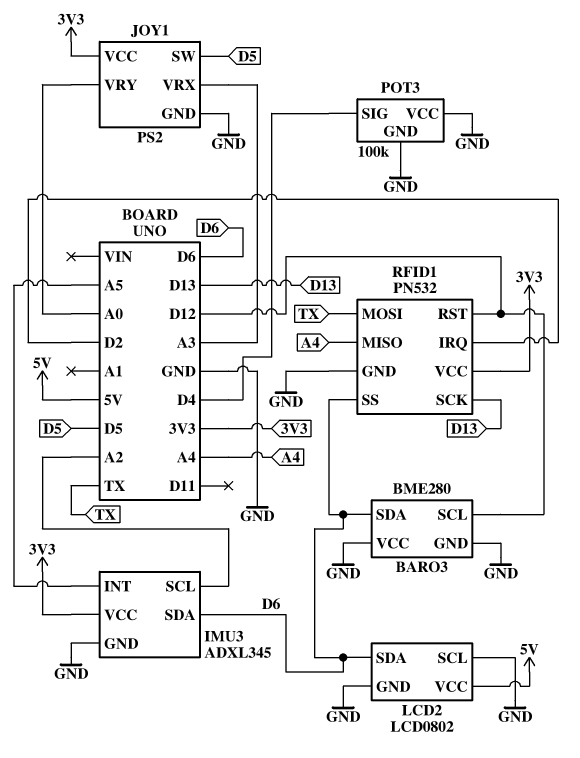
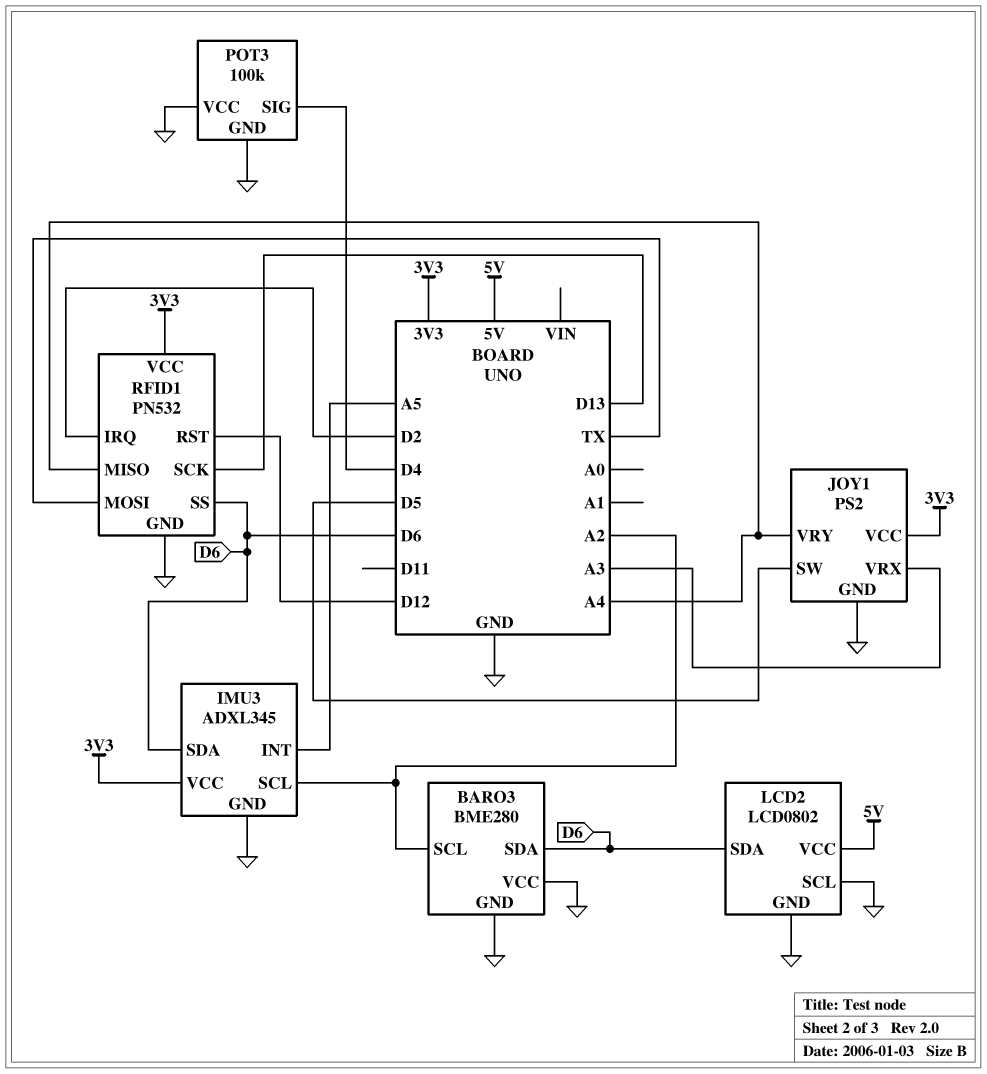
BARO3 pin SCL: D12 -> A2
JOY1 pin VRY: A0 -> A4

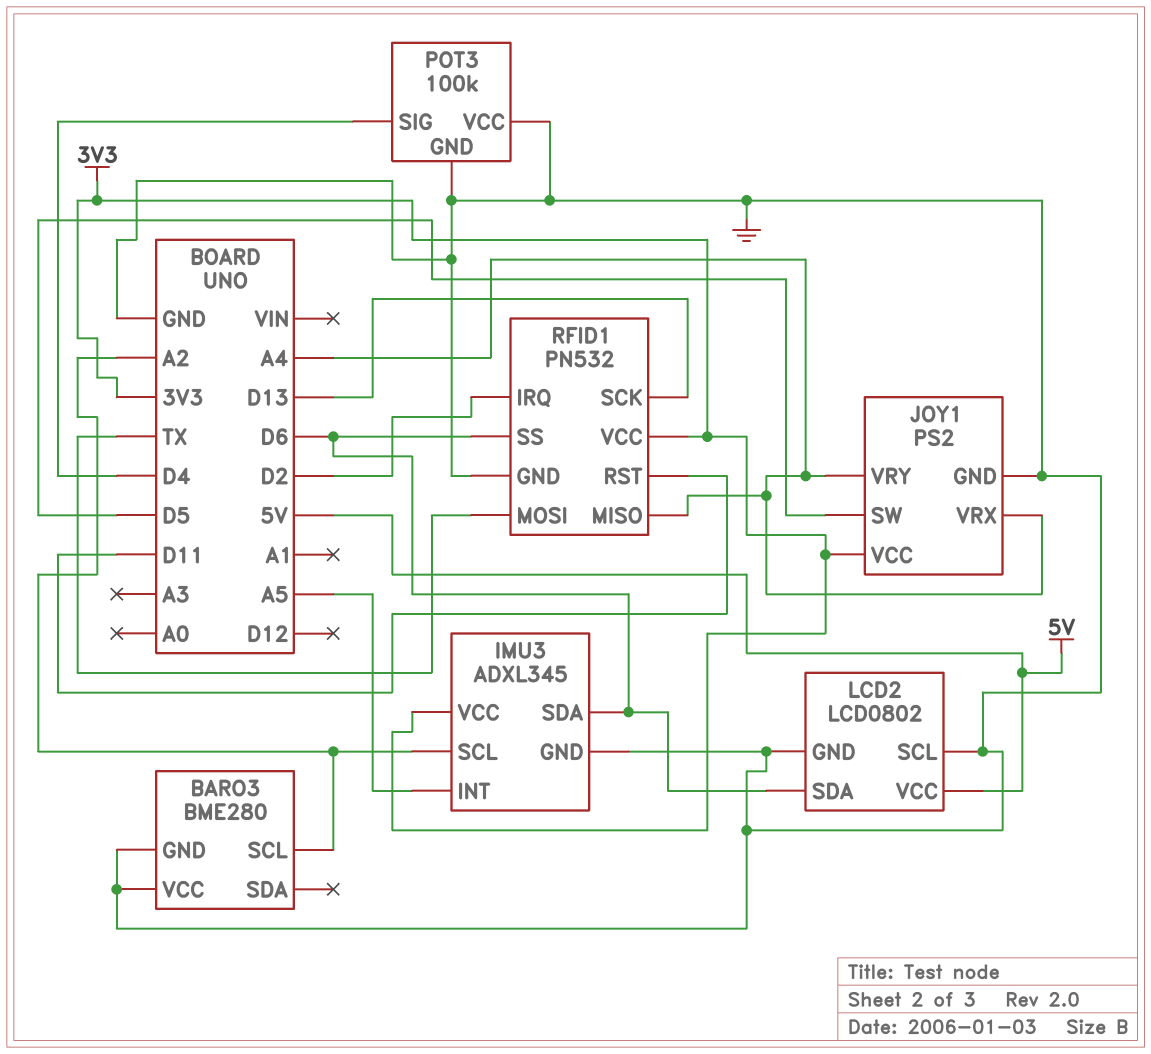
BARO3 pin SDA: D6 -> none
JOY1 pin VRX: A3 -> A4
RFID1 pin RST: D12 -> D11

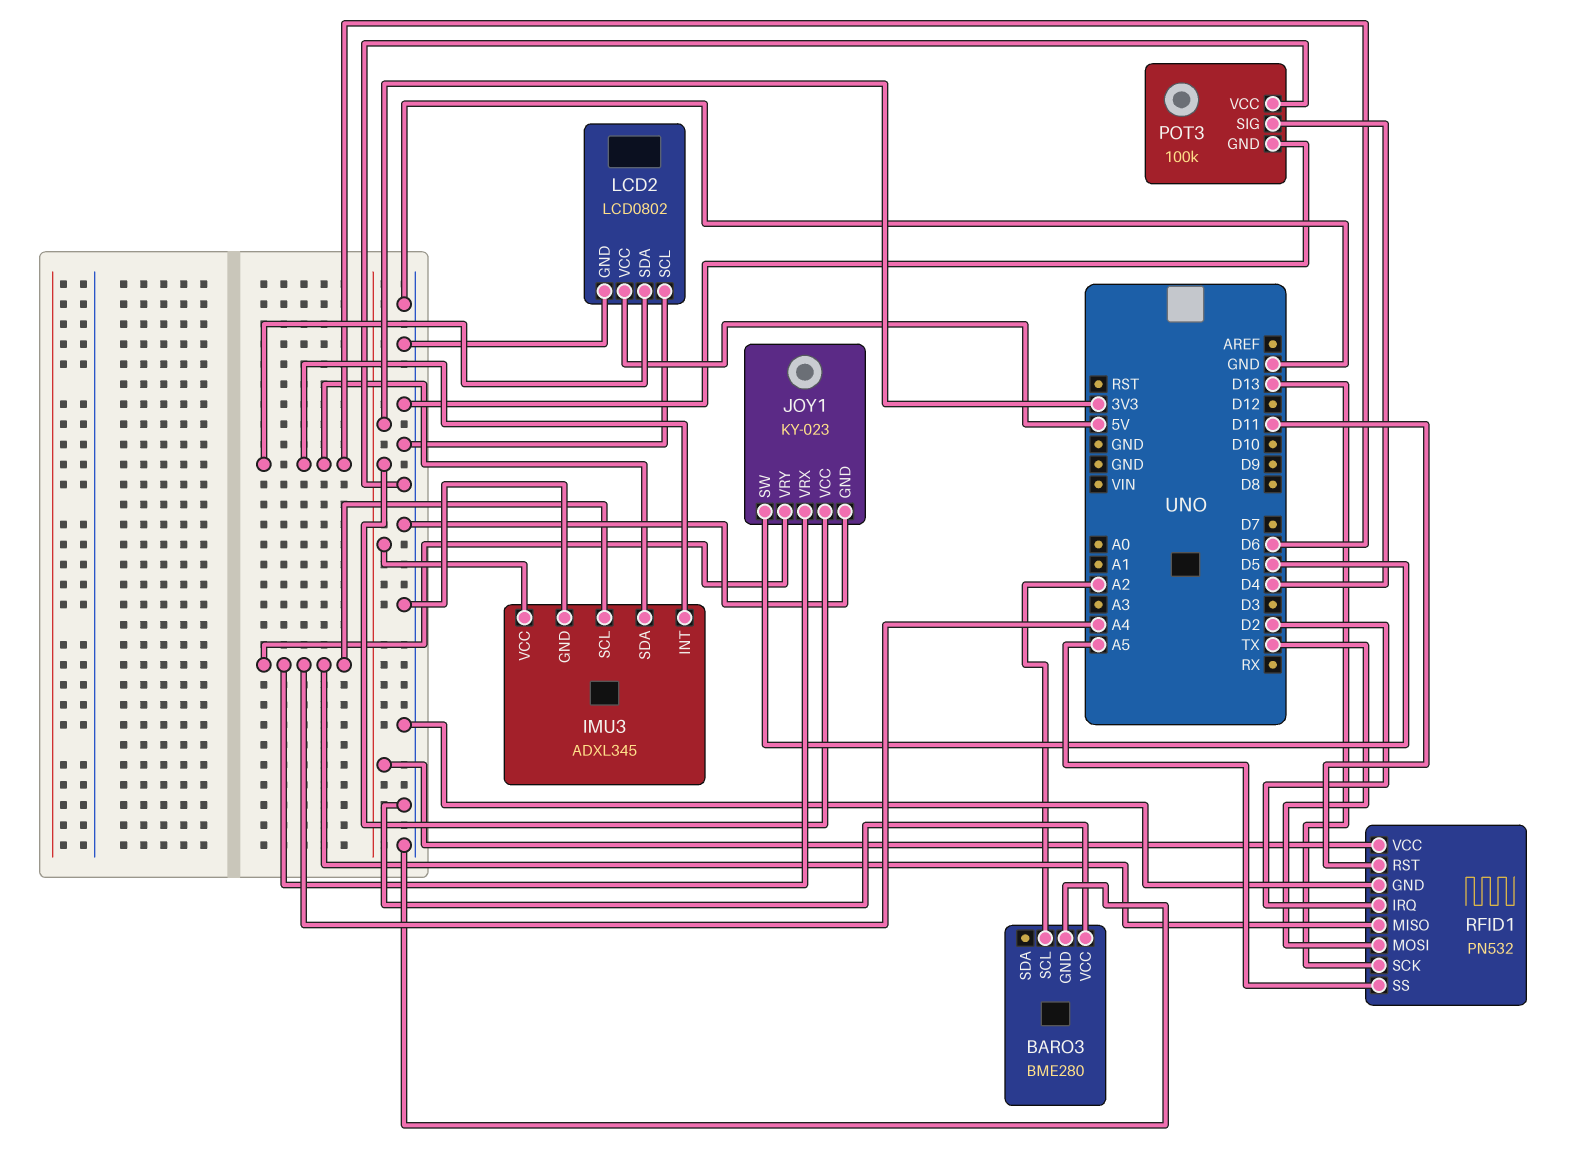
IMU3 pin INT: A5 -> D6
IMU3 pin SCL: A2 -> A4
JOY1: PS2 -> KY-023
RFID1 pin SS: D6 -> A5

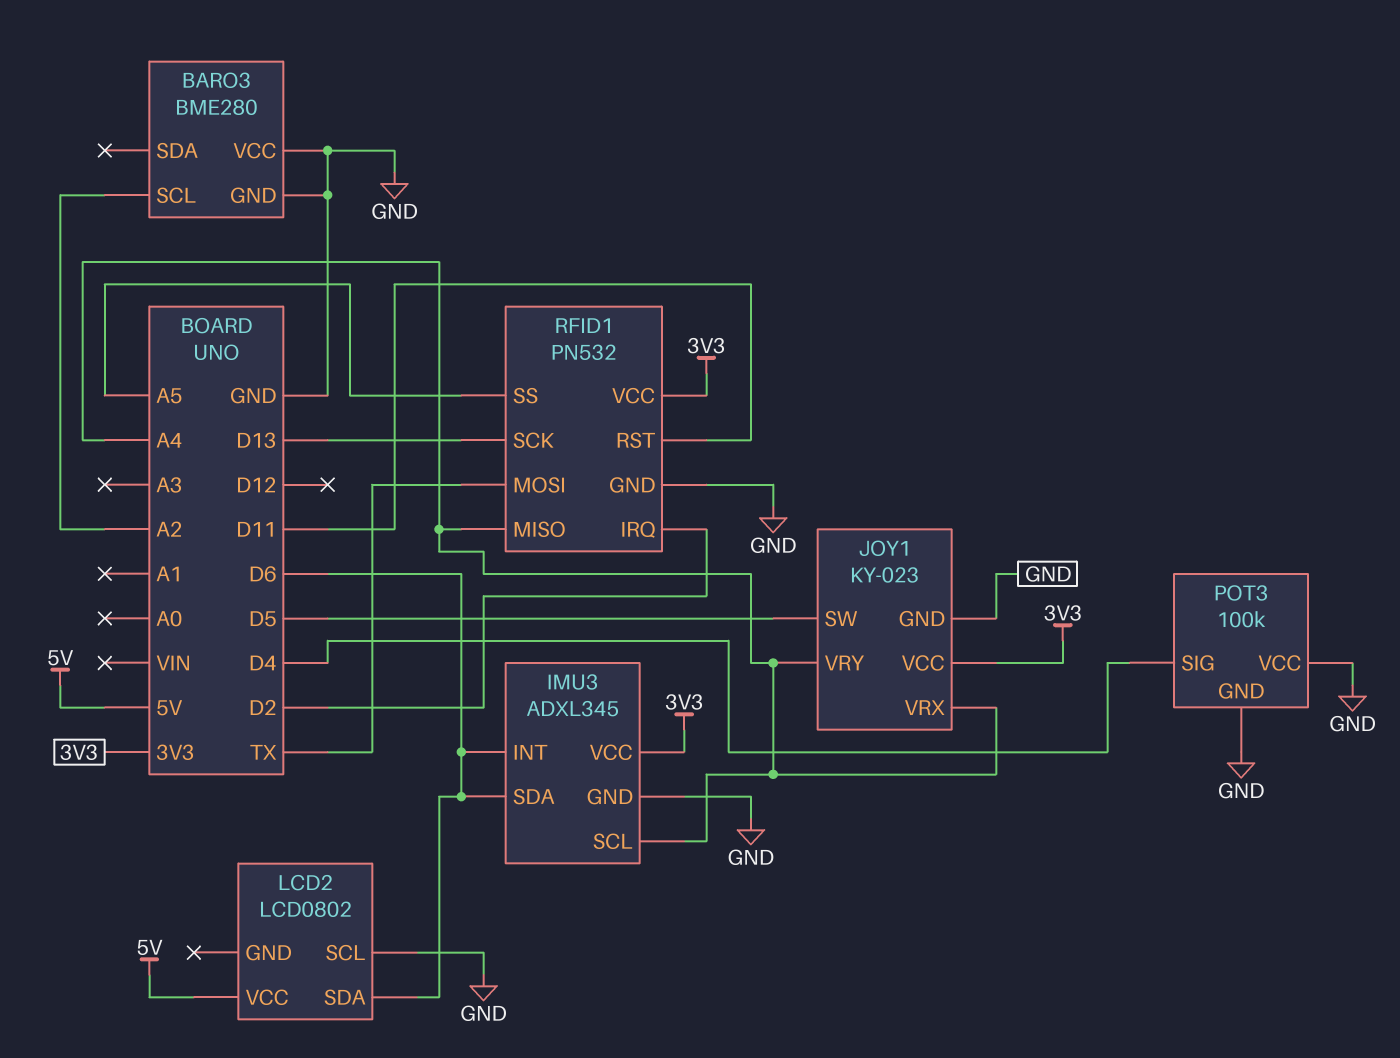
LCD2 pin GND: GND -> none

